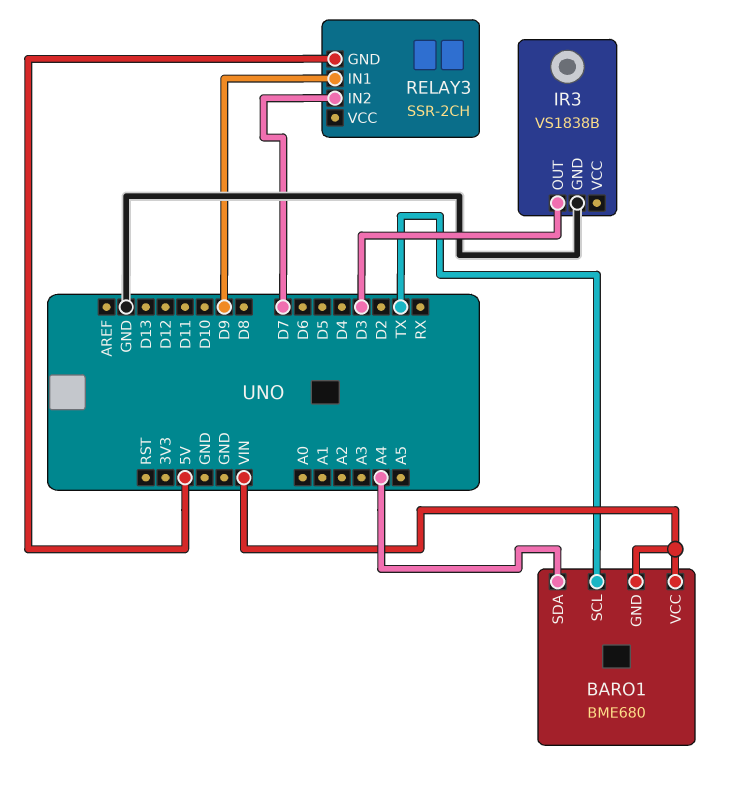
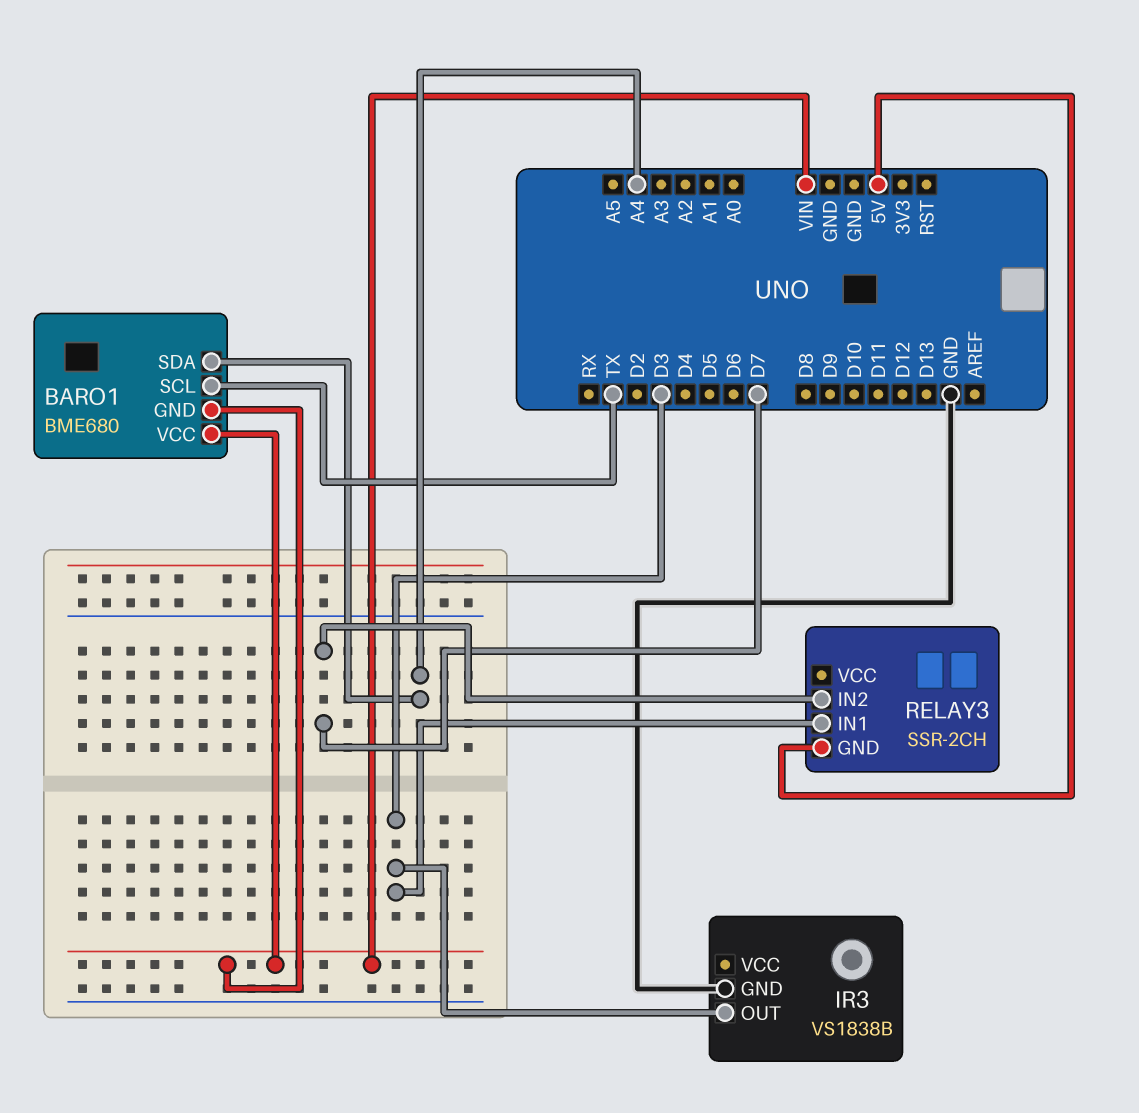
RELAY3 pin IN1: D9 -> D3

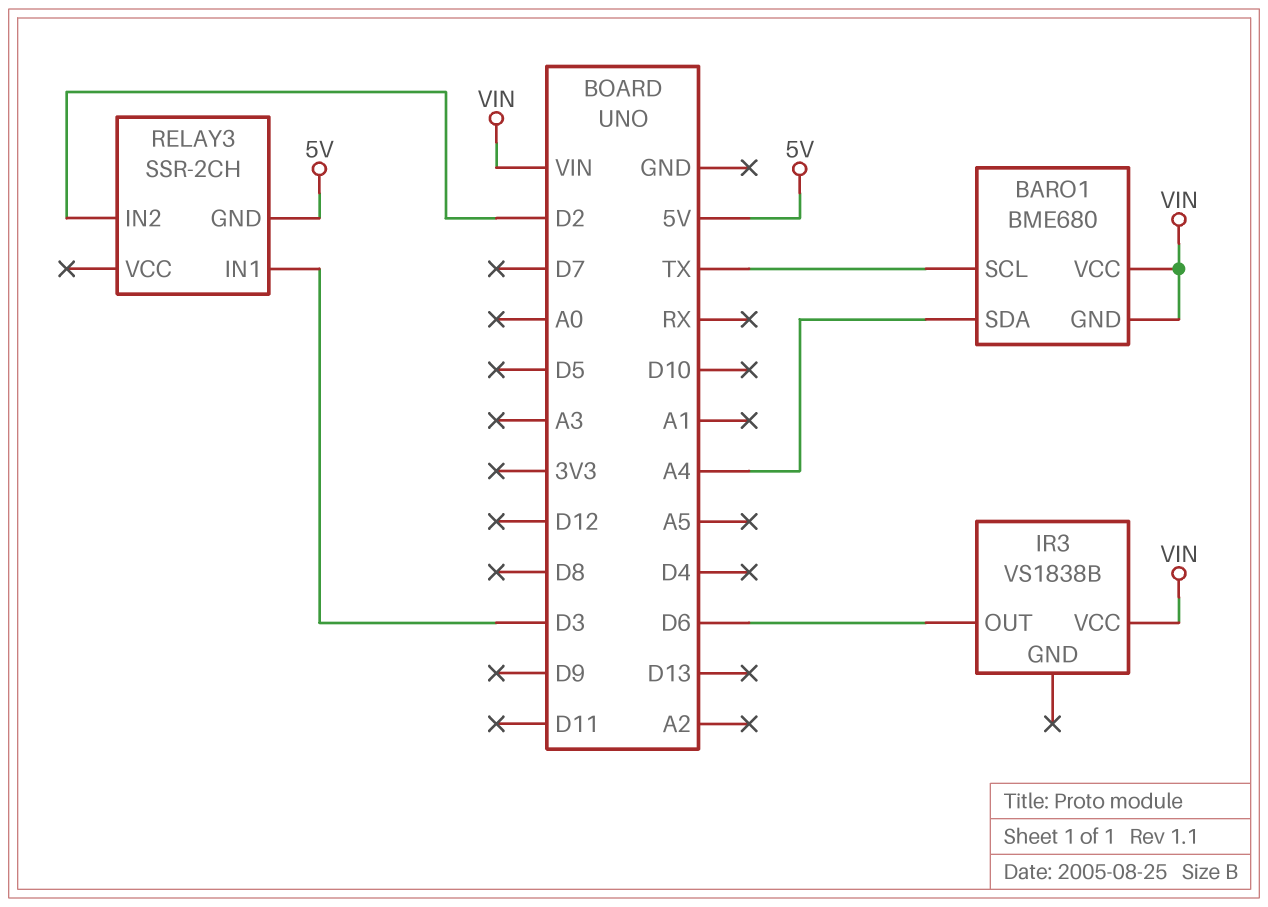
IR3 pin GND: GND -> none
IR3 pin OUT: D3 -> D6
IR3 pin VCC: none -> VIN
RELAY3 pin IN2: D7 -> D2

